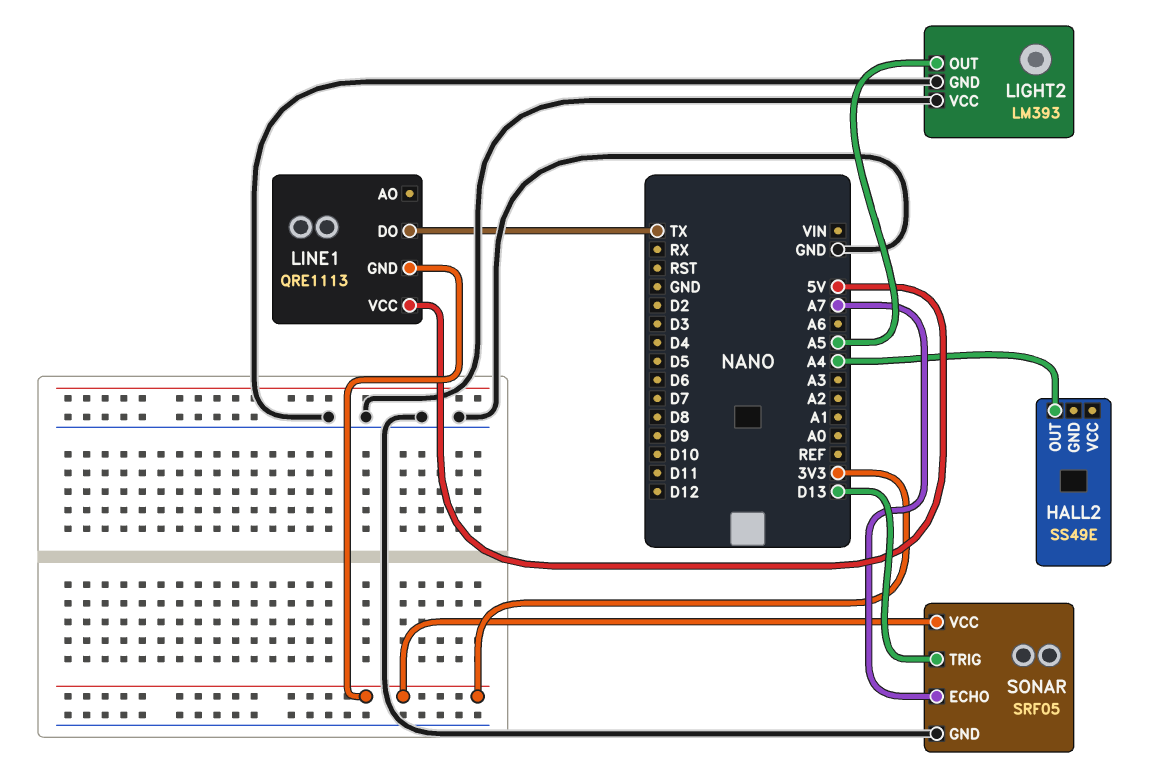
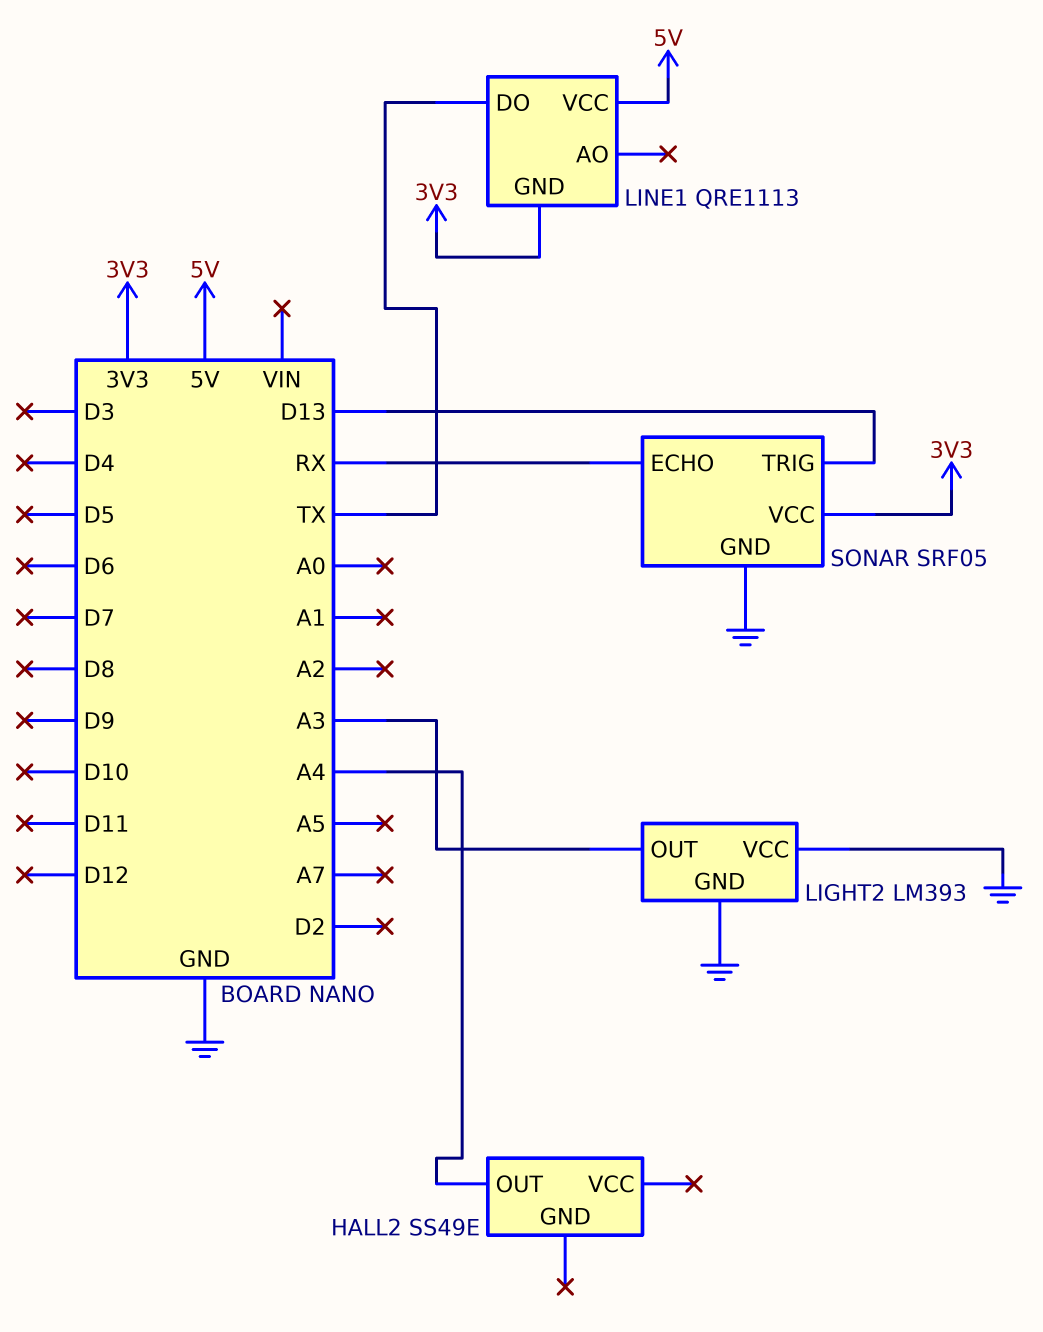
LIGHT2 pin OUT: A5 -> A3
SONAR pin ECHO: A7 -> RX

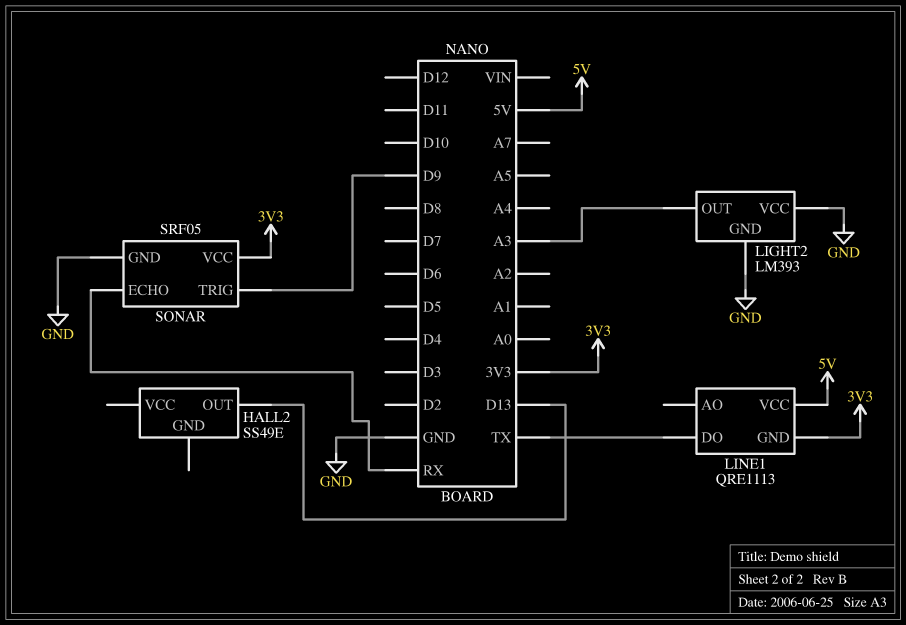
HALL2 pin OUT: A4 -> D13
SONAR pin TRIG: D13 -> D9

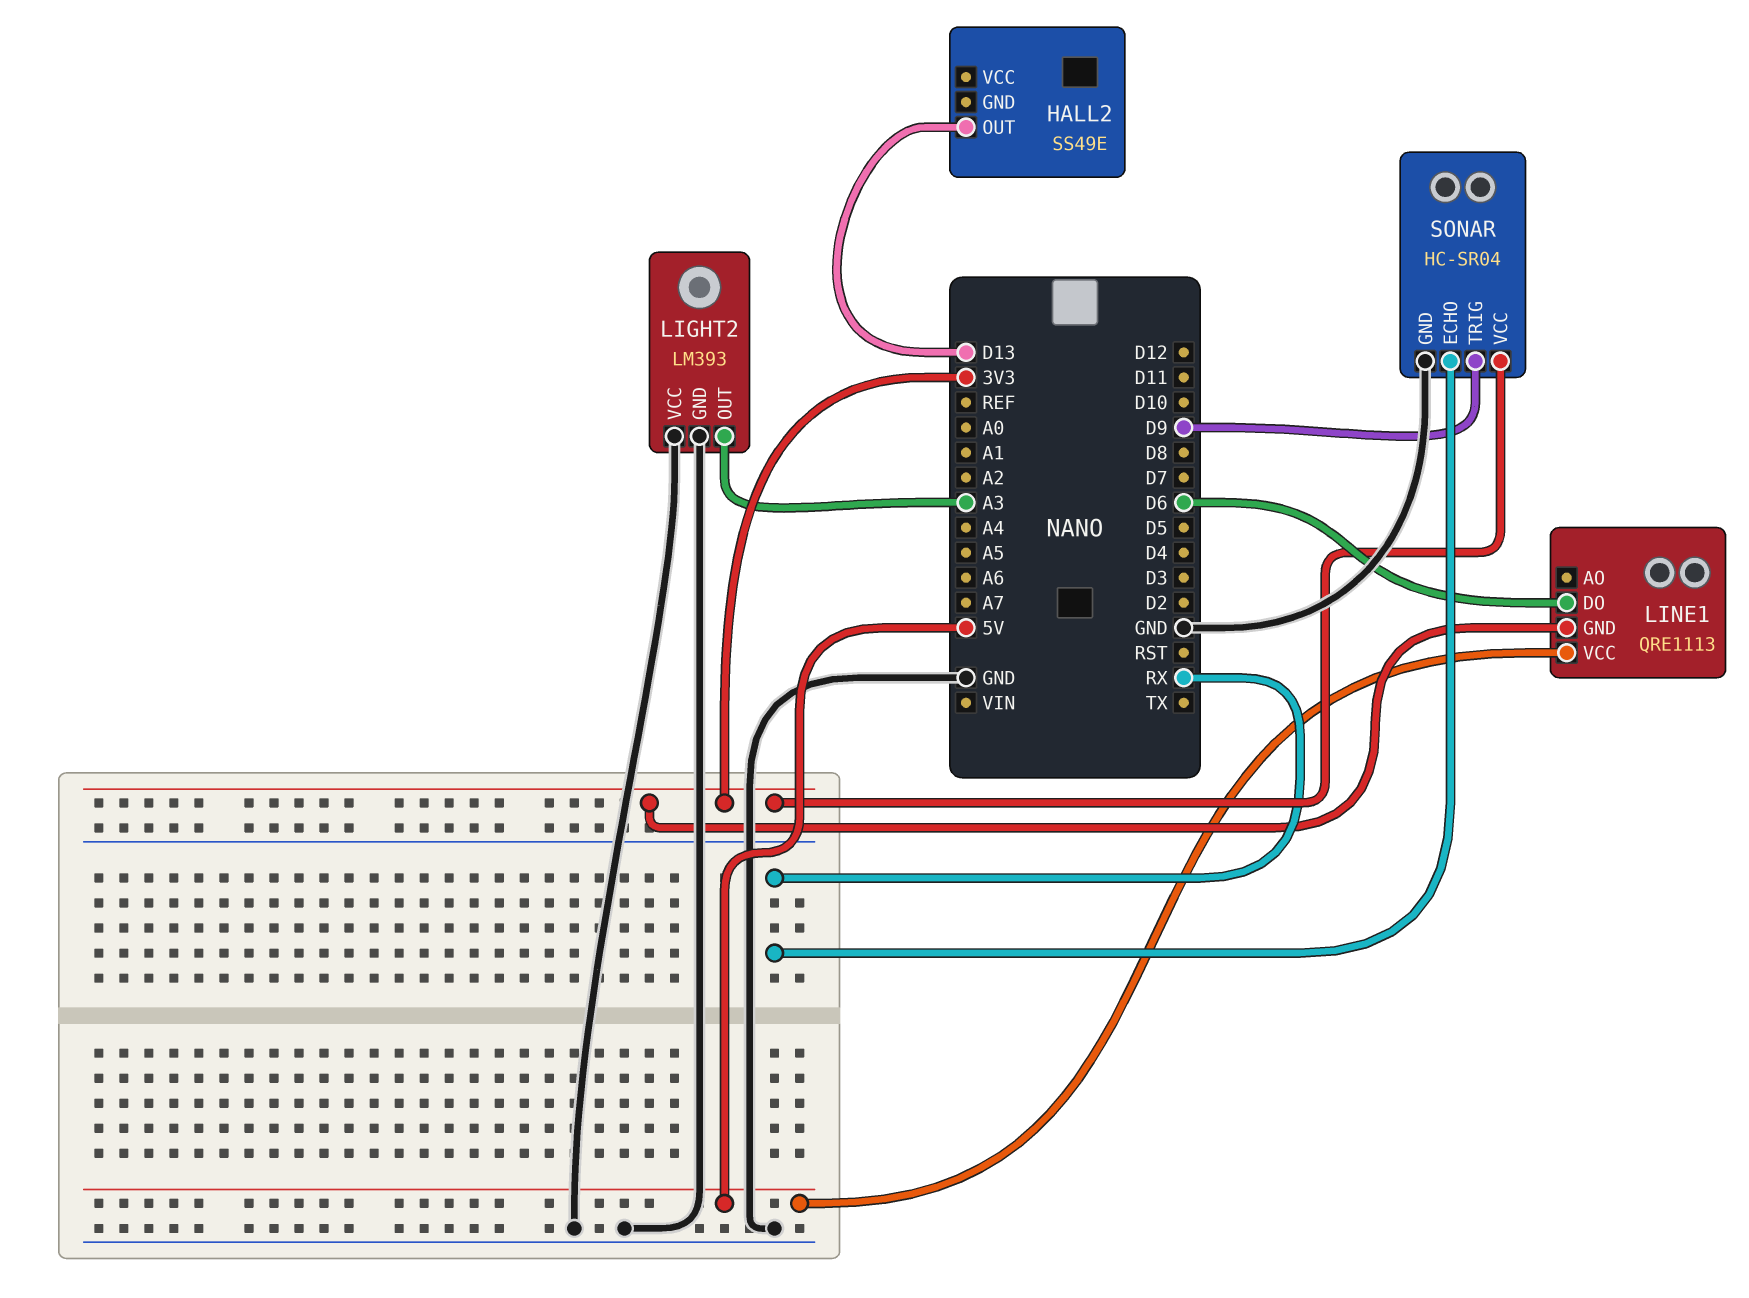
LINE1 pin DO: TX -> D6
SONAR: SRF05 -> HC-SR04

